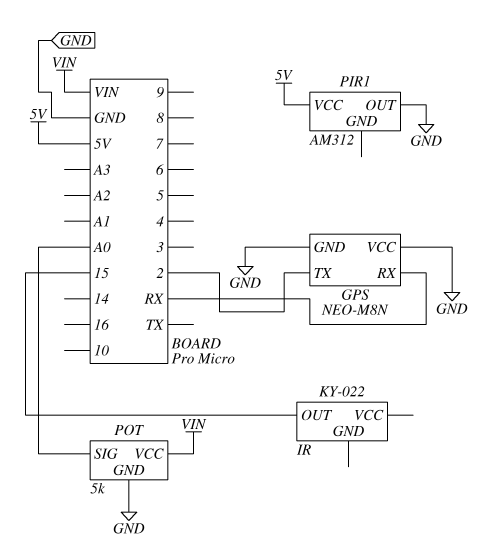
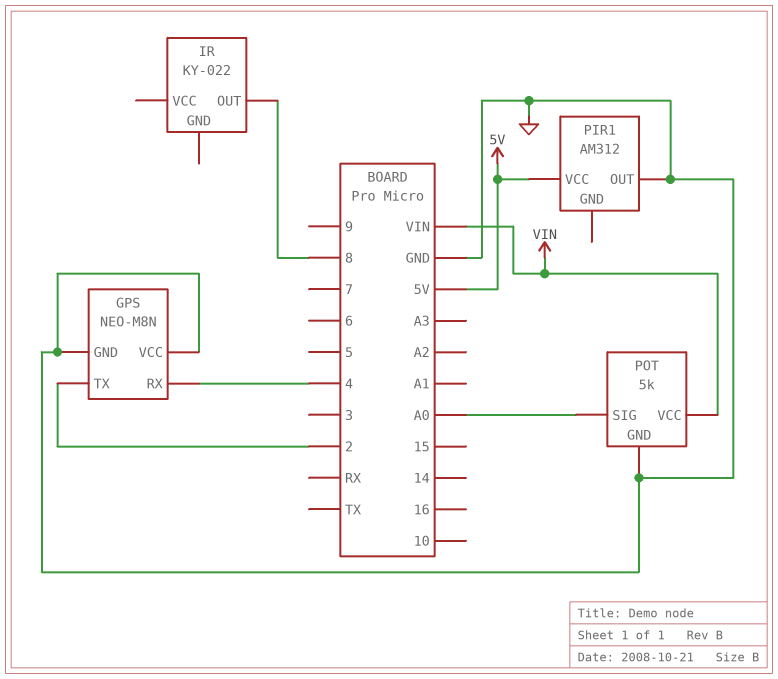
GPS pin RX: RX -> 4
IR pin OUT: 15 -> 8

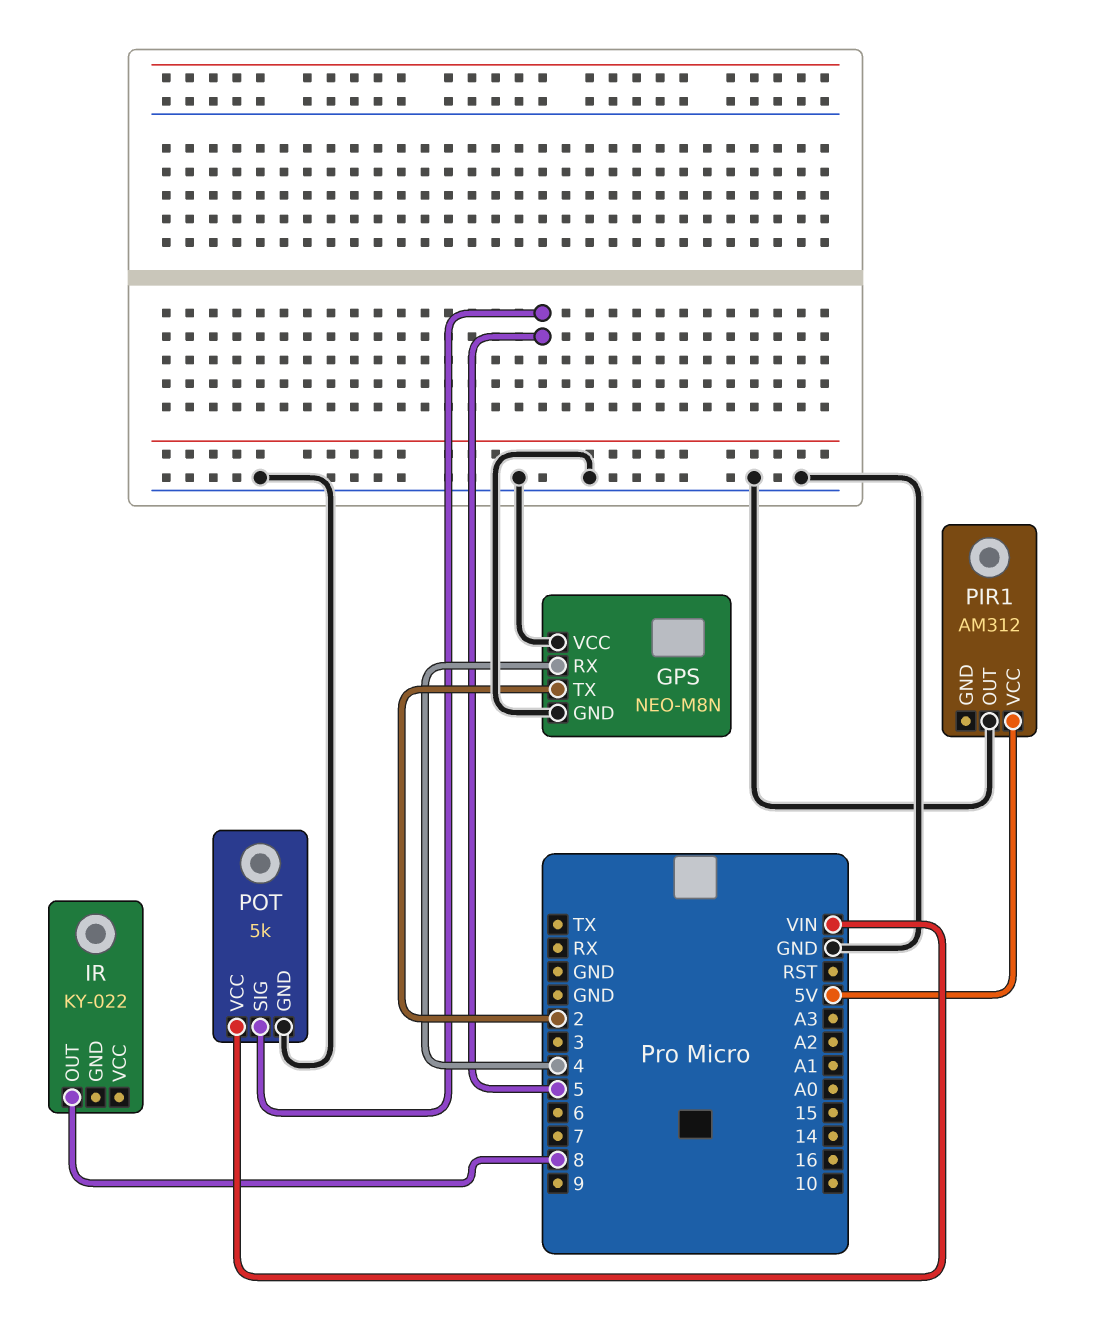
POT pin SIG: A0 -> 5

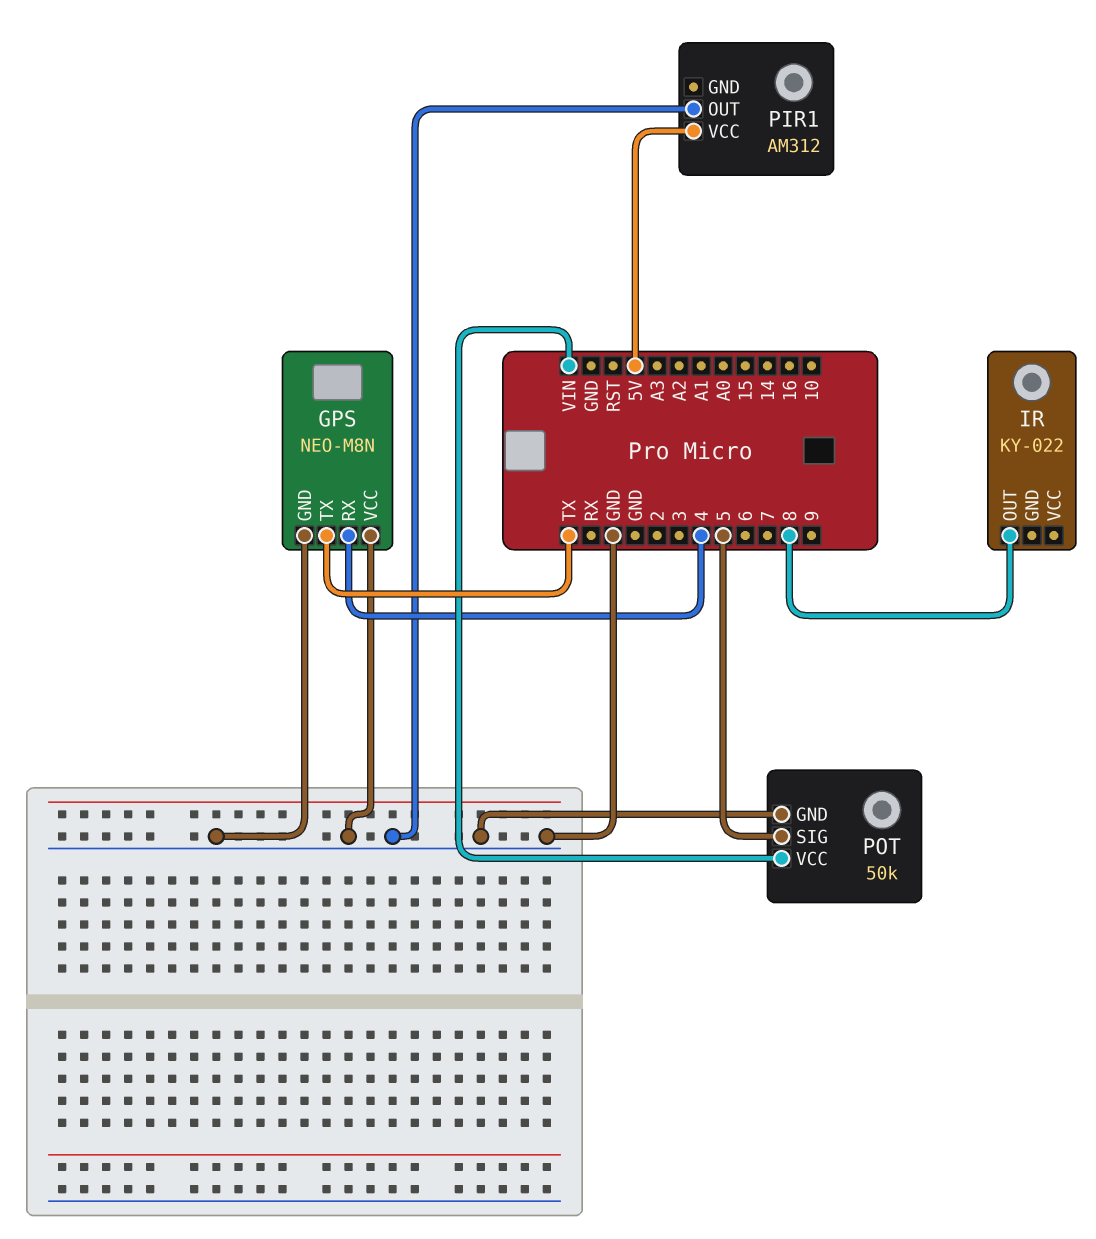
GPS pin TX: 2 -> TX
POT: 5k -> 50k

